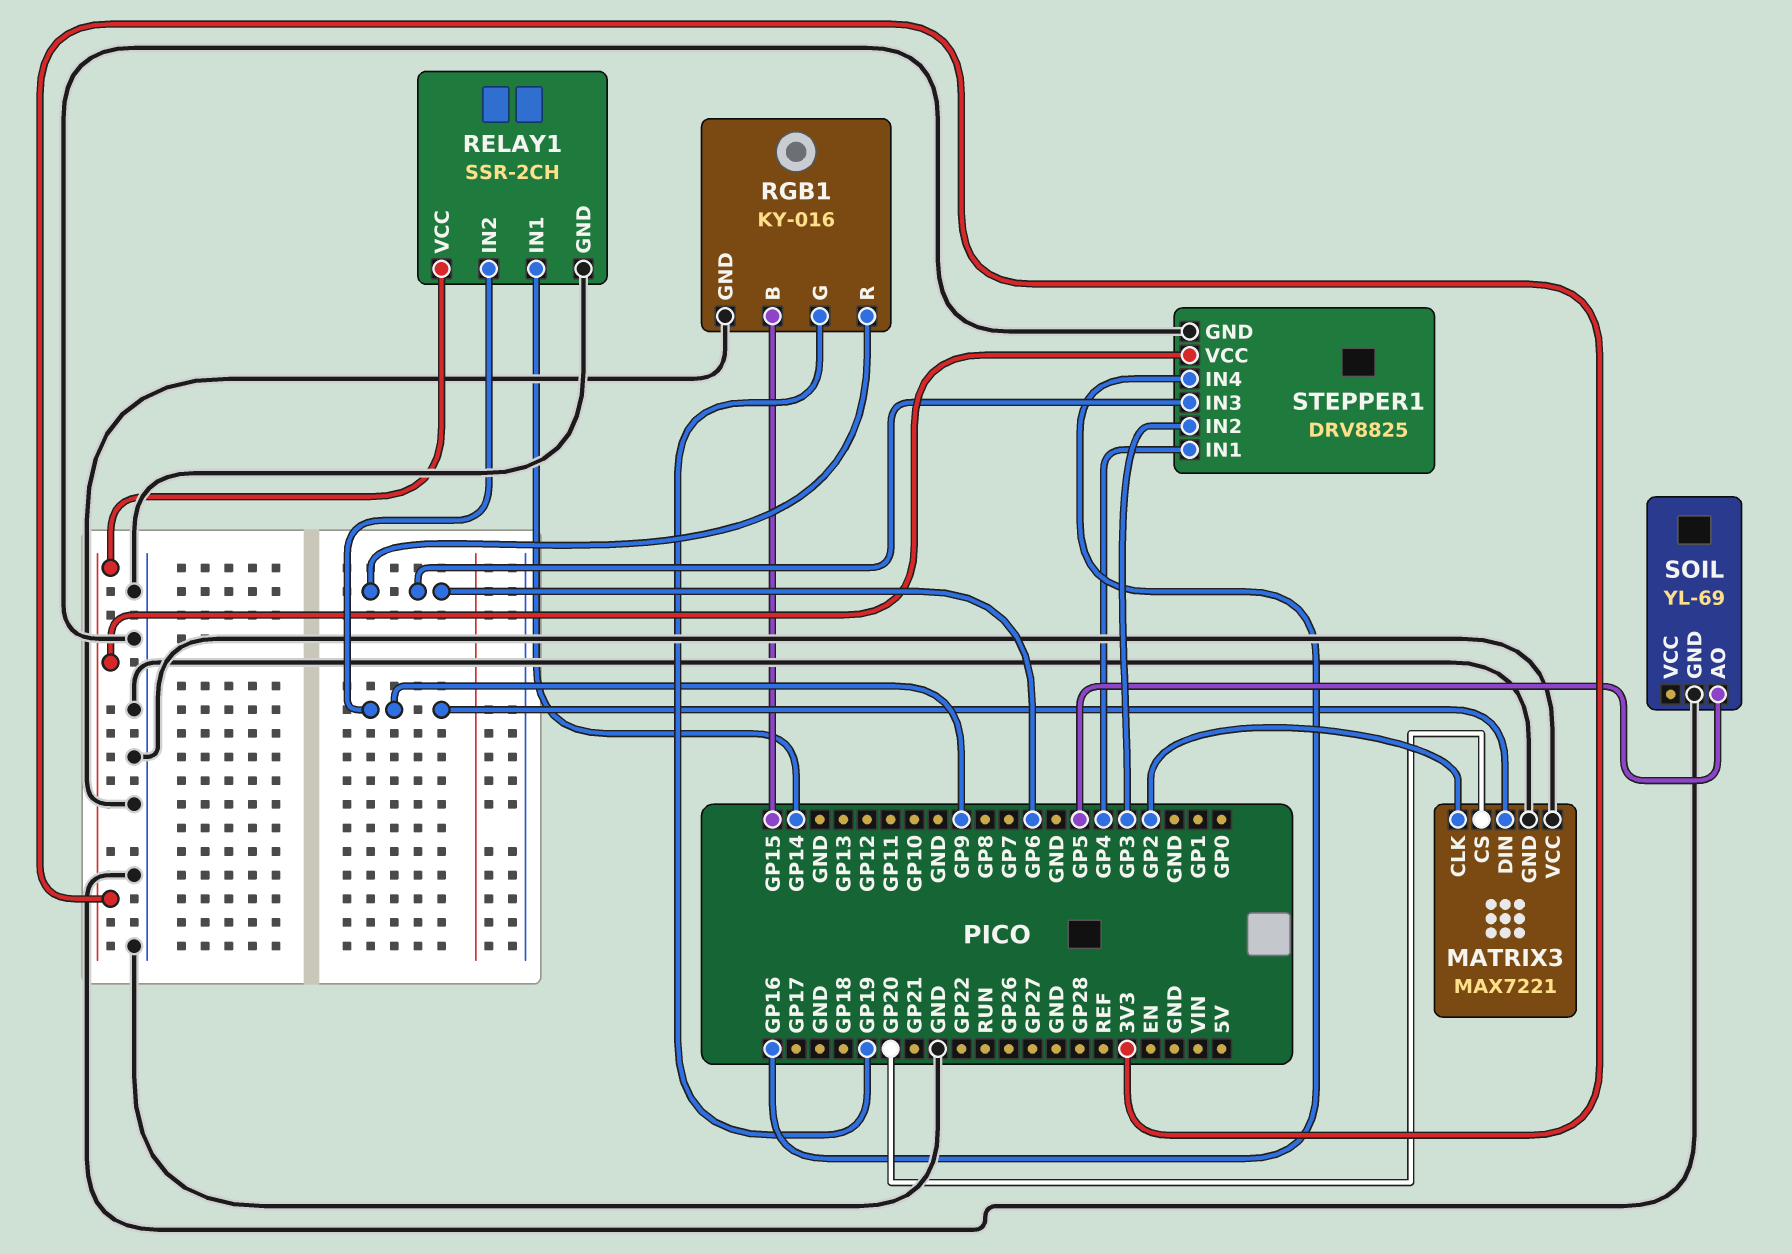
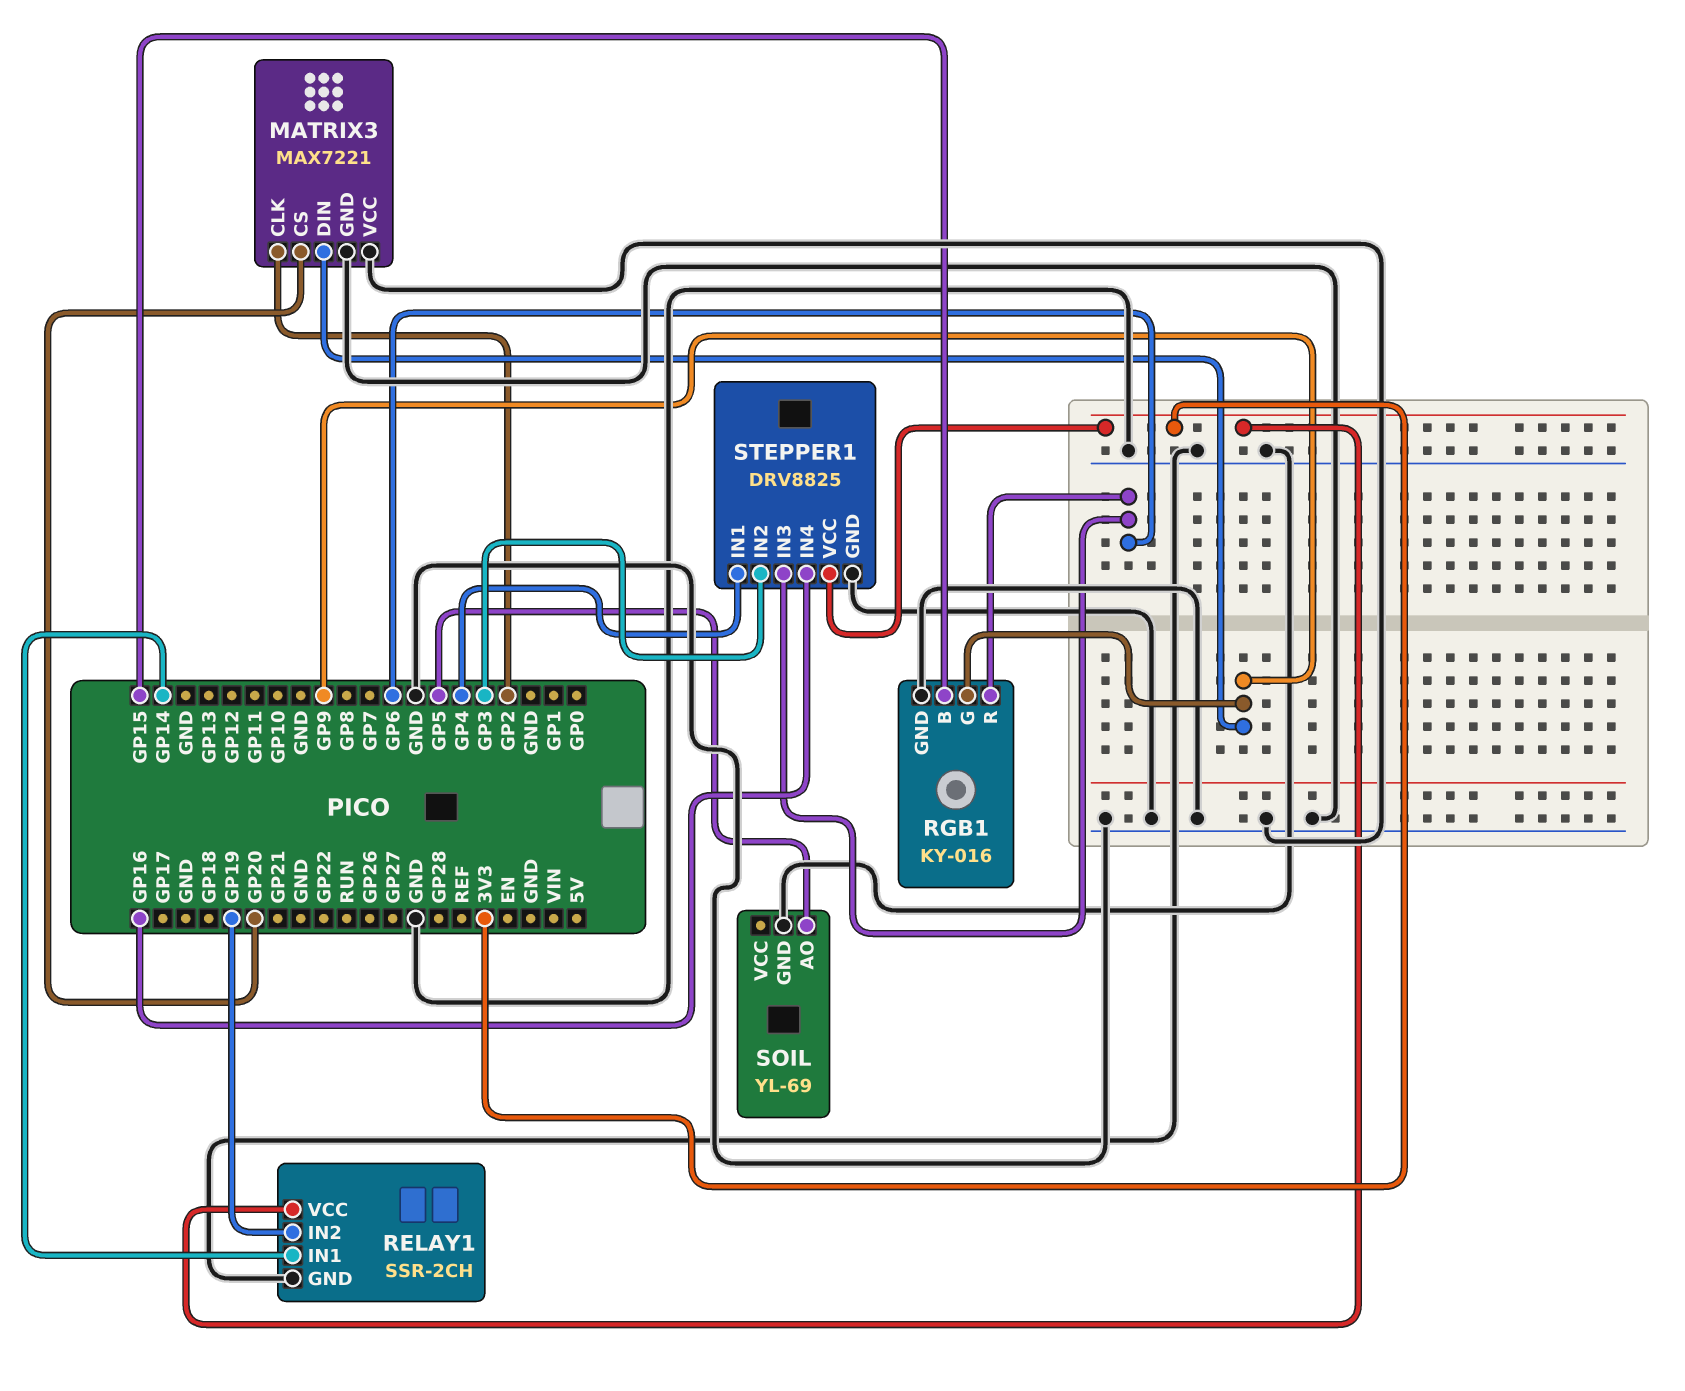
RELAY1 pin IN2: GP9 -> GP19
RGB1 pin G: GP19 -> GP9

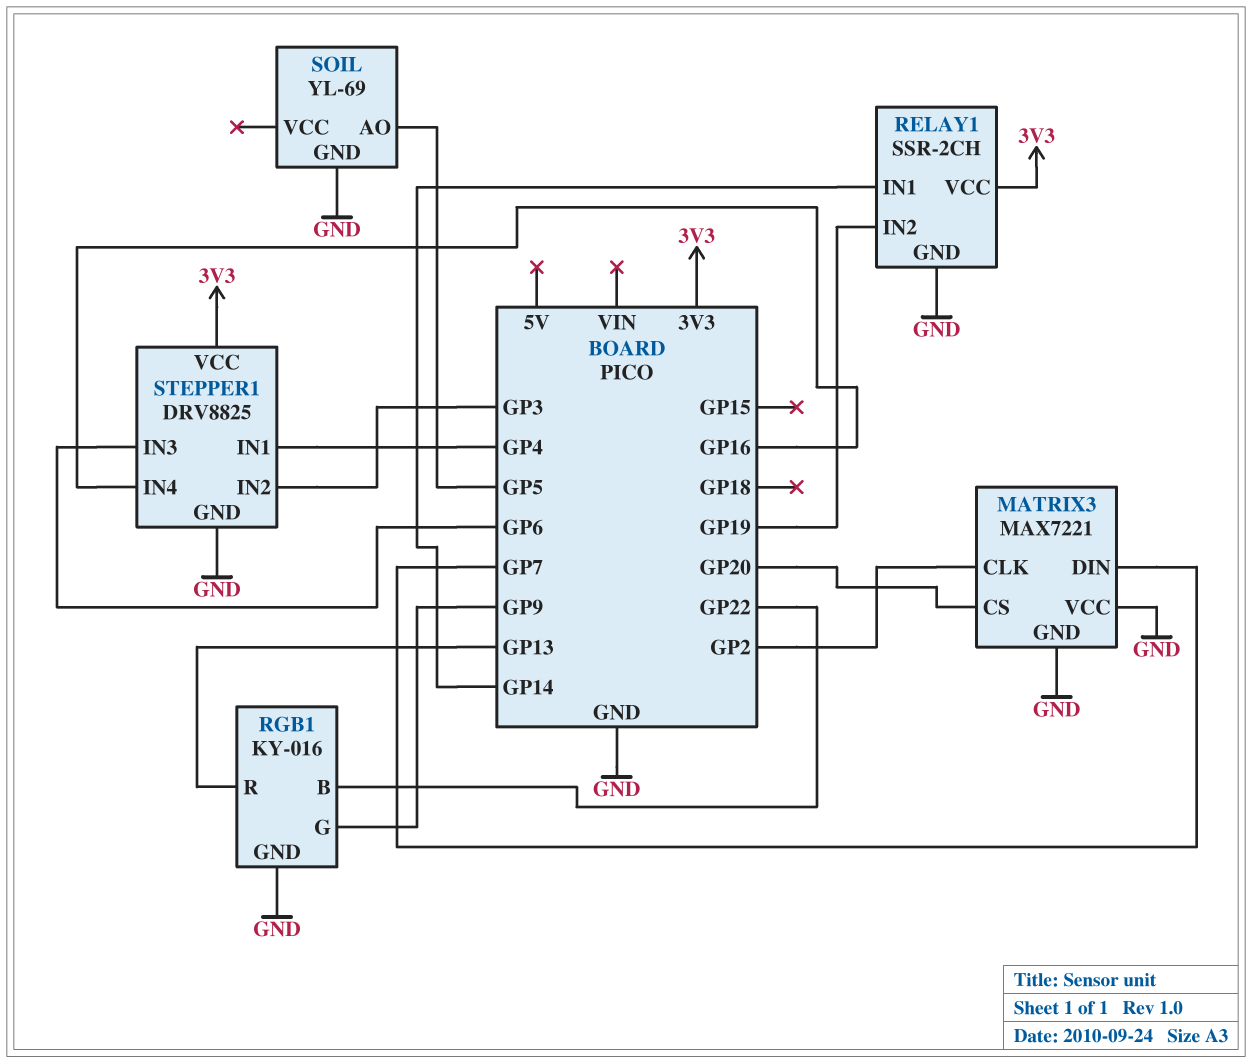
MATRIX3 pin DIN: GP9 -> GP7
RGB1 pin B: GP15 -> GP22
RGB1 pin R: GP6 -> GP13

